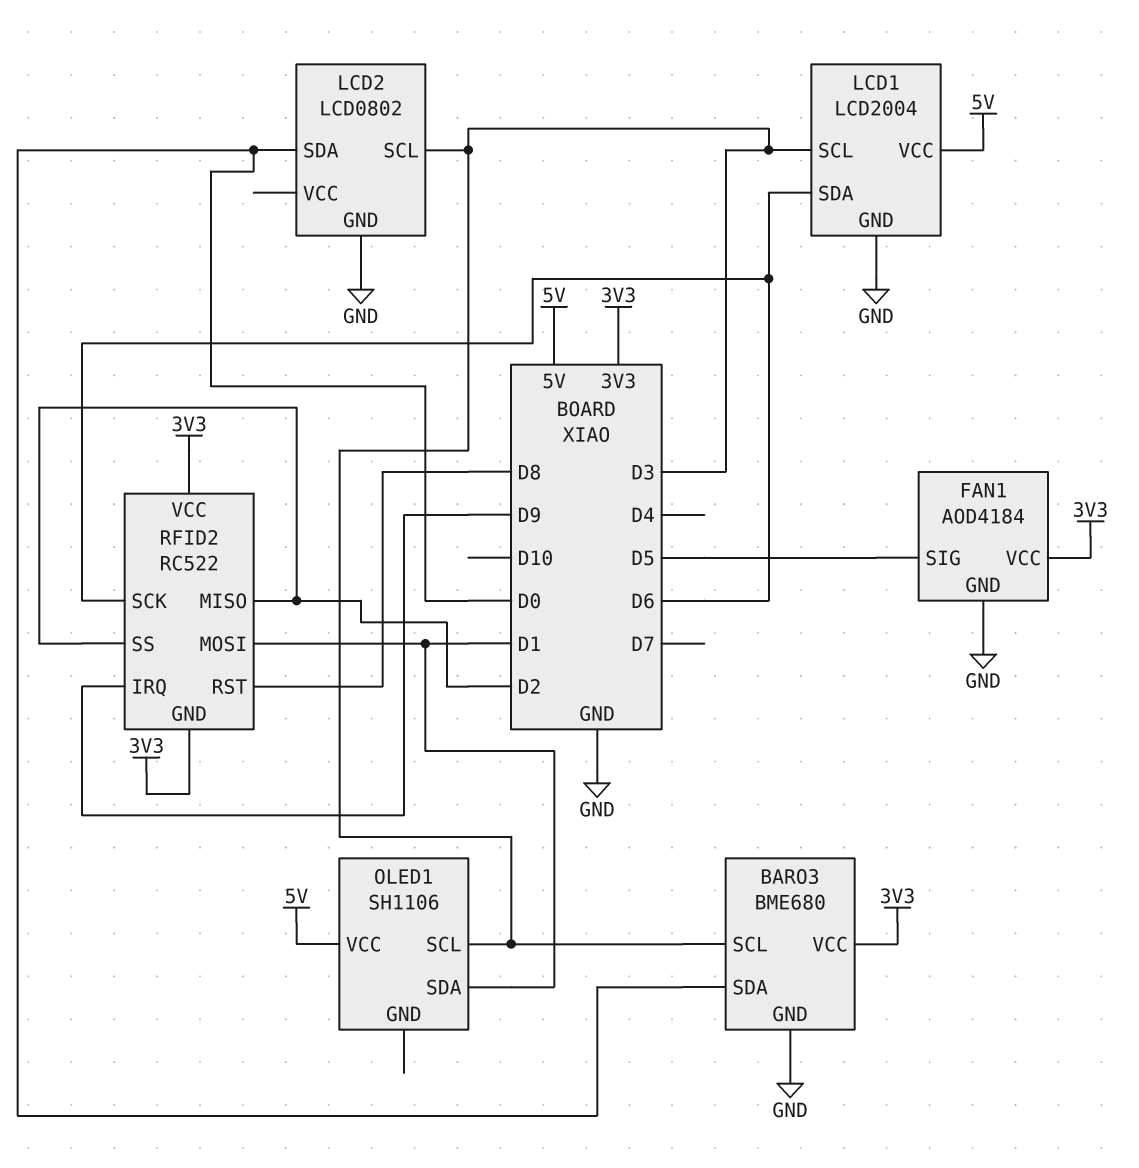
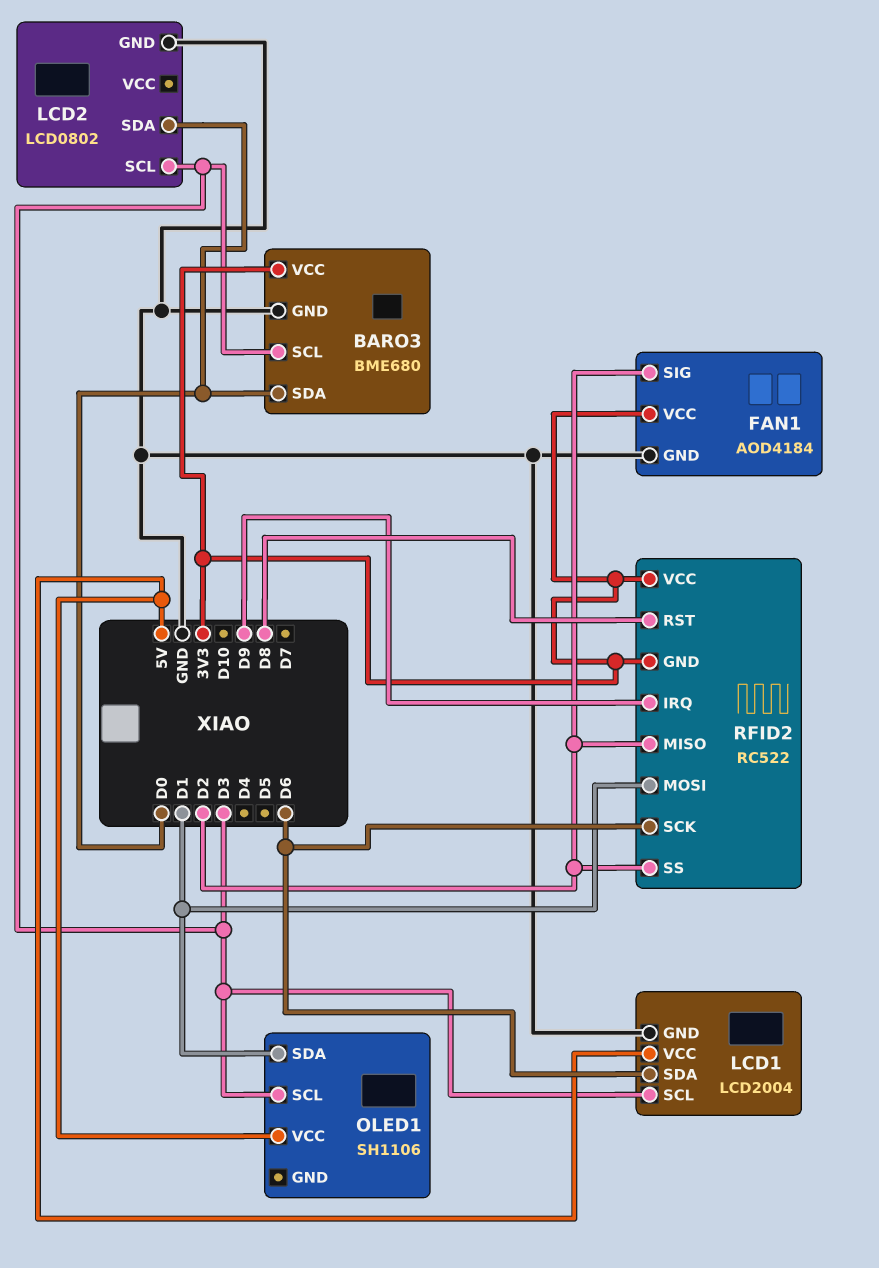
FAN1 pin SIG: D5 -> D2

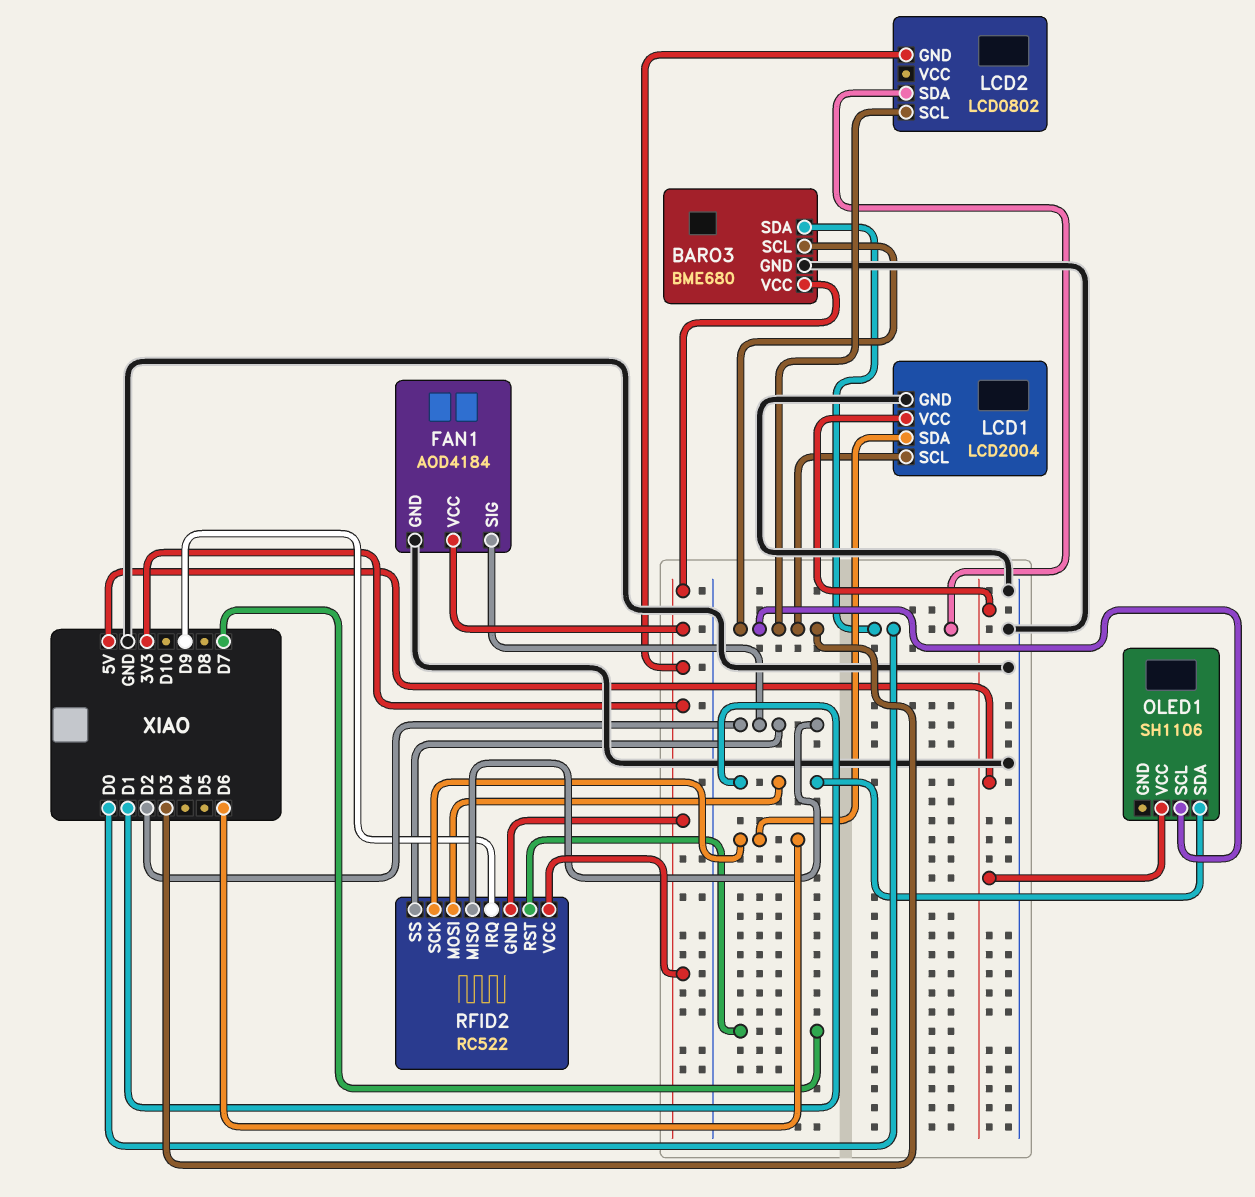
LCD2 pin GND: GND -> 3V3
RFID2 pin RST: D8 -> D7

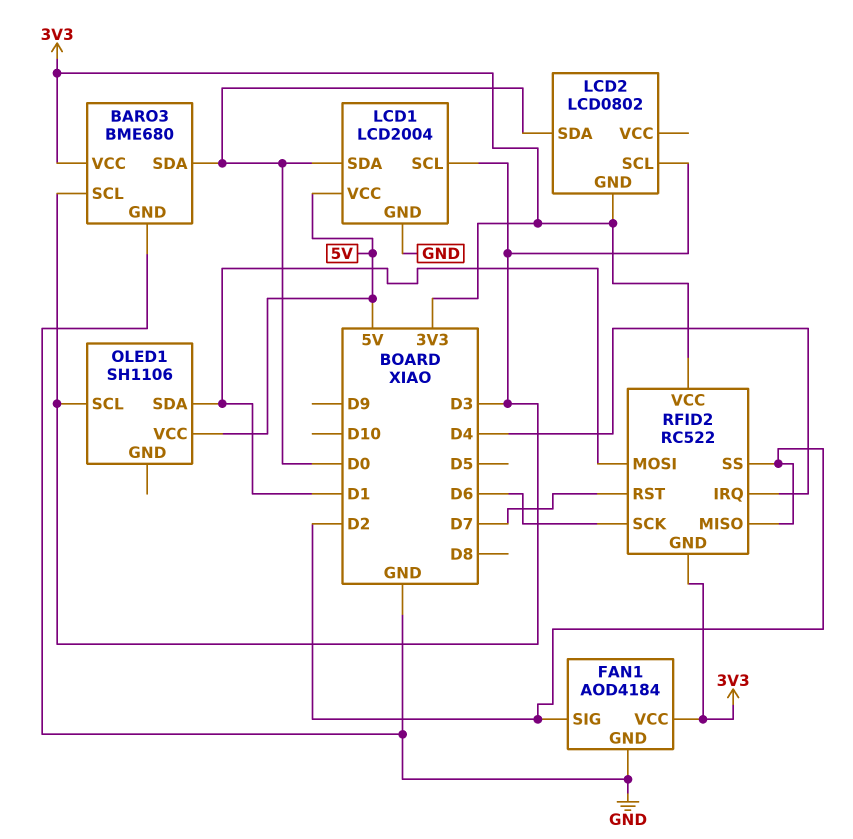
LCD1 pin SDA: D6 -> D0
RFID2 pin IRQ: D9 -> D4

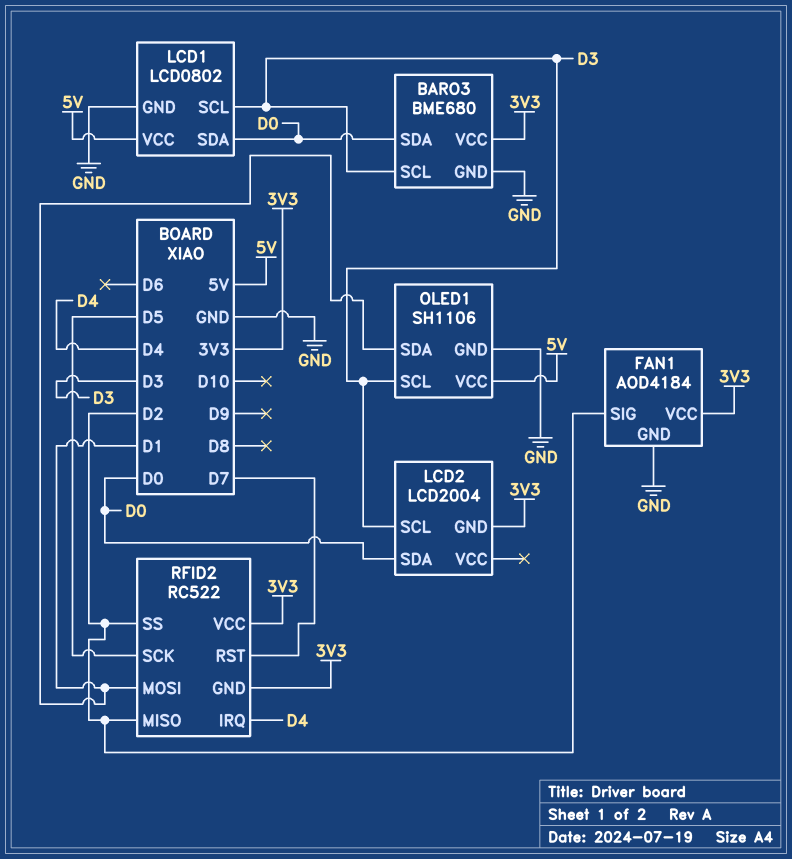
LCD1: LCD2004 -> LCD0802
LCD2: LCD0802 -> LCD2004
OLED1 pin GND: none -> GND
RFID2 pin SCK: D6 -> D5

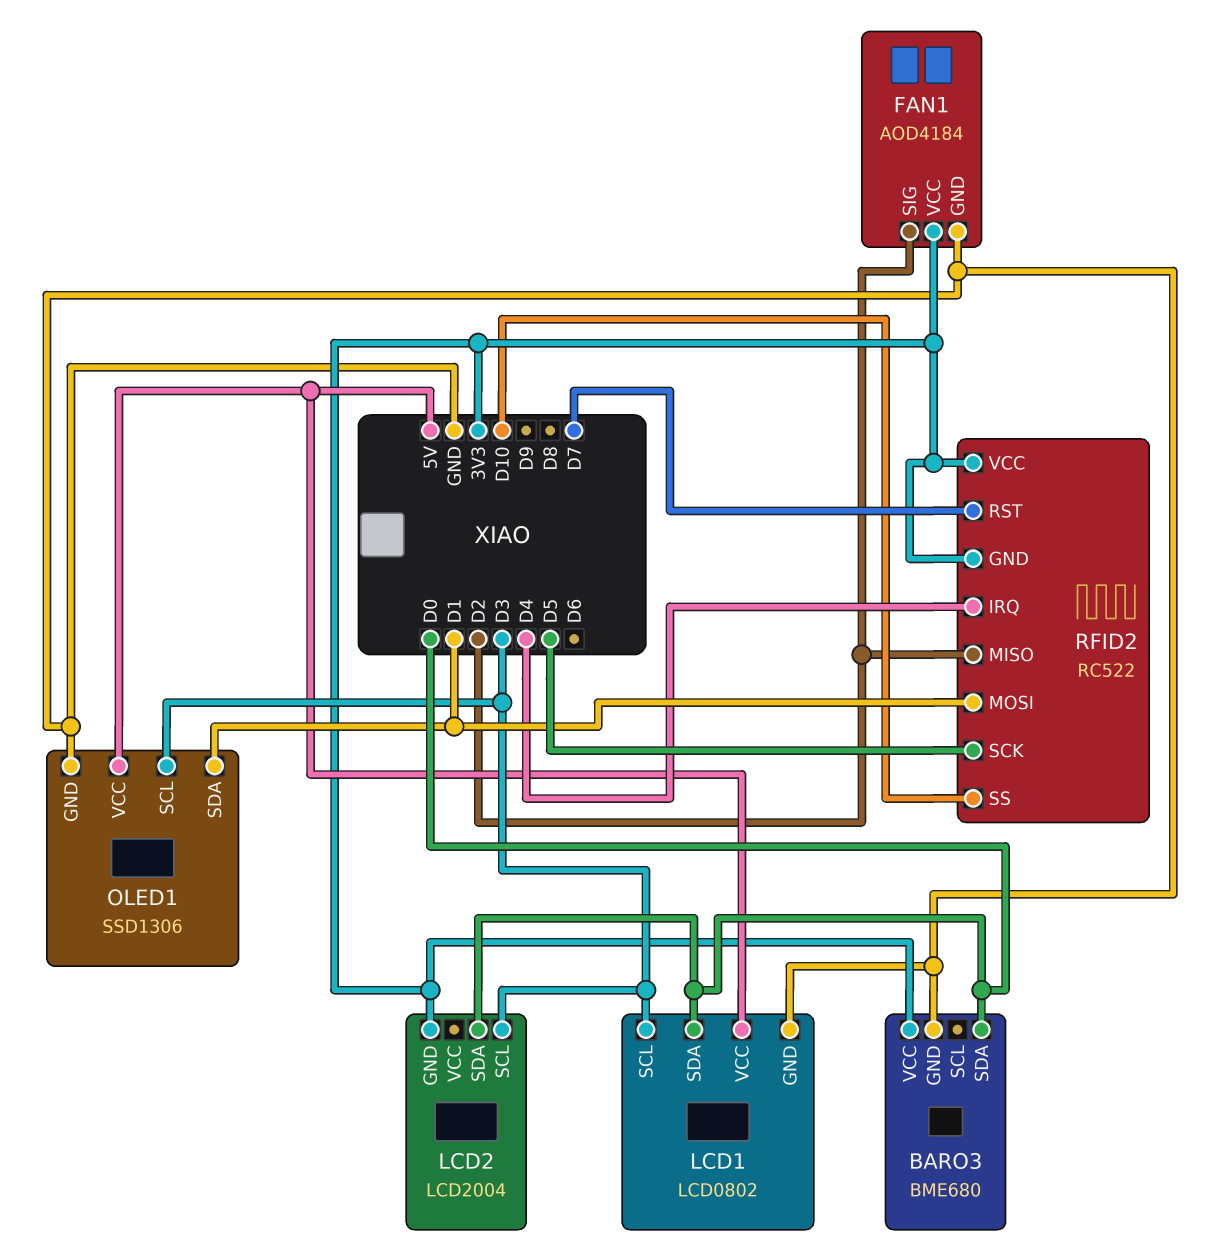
BARO3 pin SCL: D3 -> none
OLED1: SH1106 -> SSD1306
RFID2 pin SS: D2 -> D10

